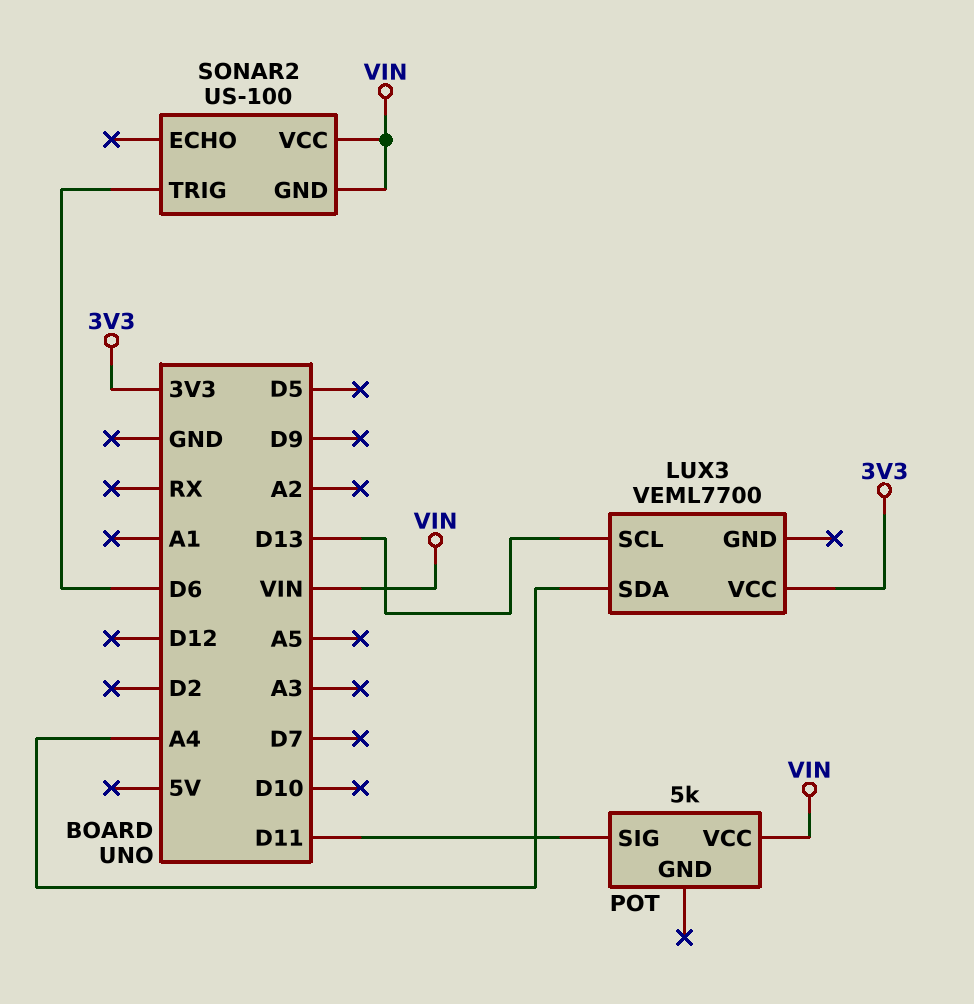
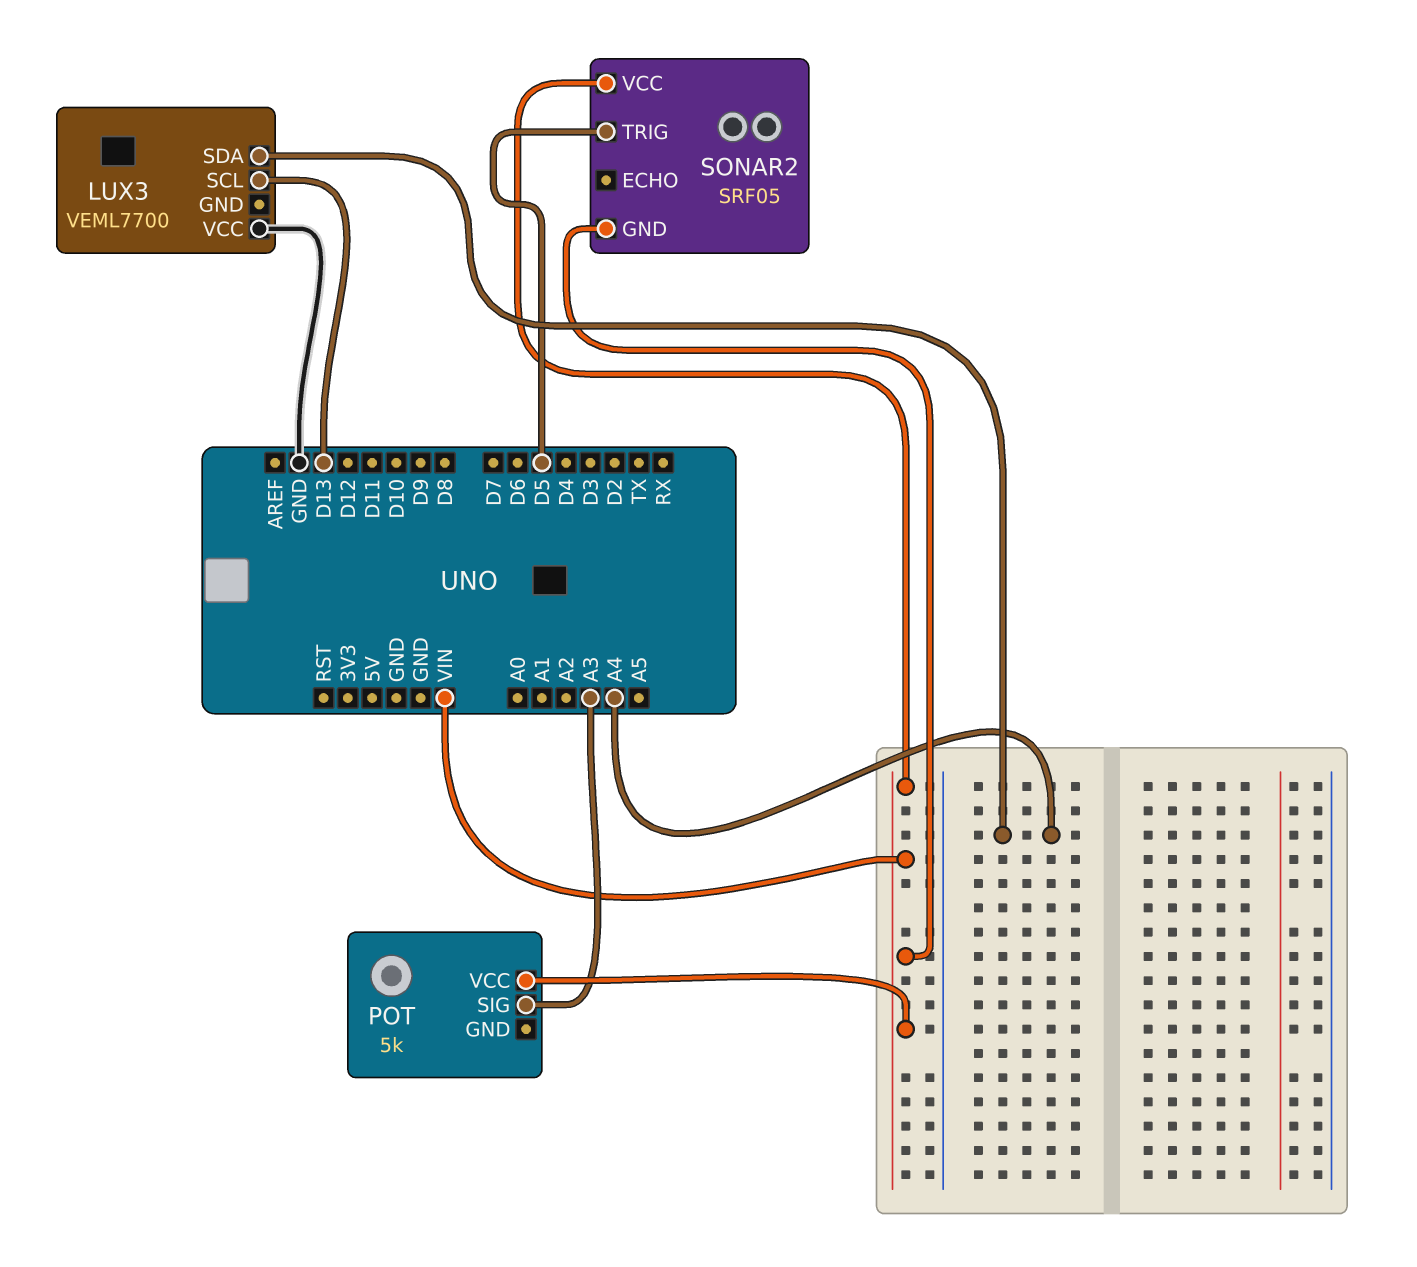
LUX3 pin VCC: 3V3 -> GND
POT pin SIG: D11 -> A3
SONAR2: US-100 -> SRF05
SONAR2 pin TRIG: D6 -> D5

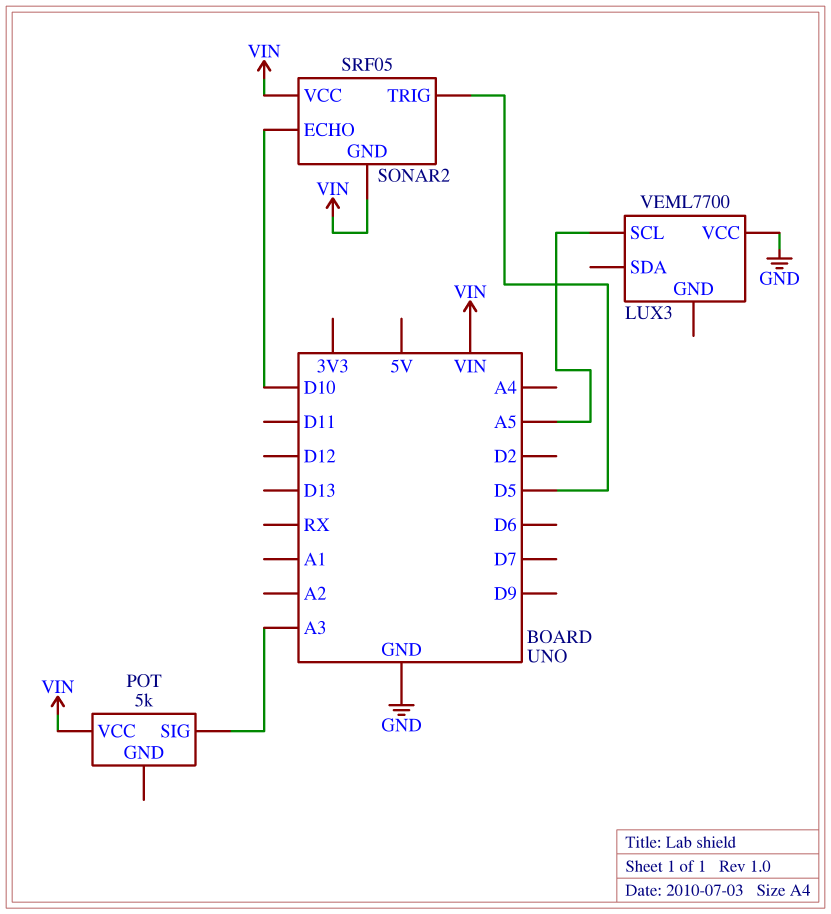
LUX3 pin SCL: D13 -> A5
LUX3 pin SDA: A4 -> none
SONAR2 pin ECHO: none -> D10

